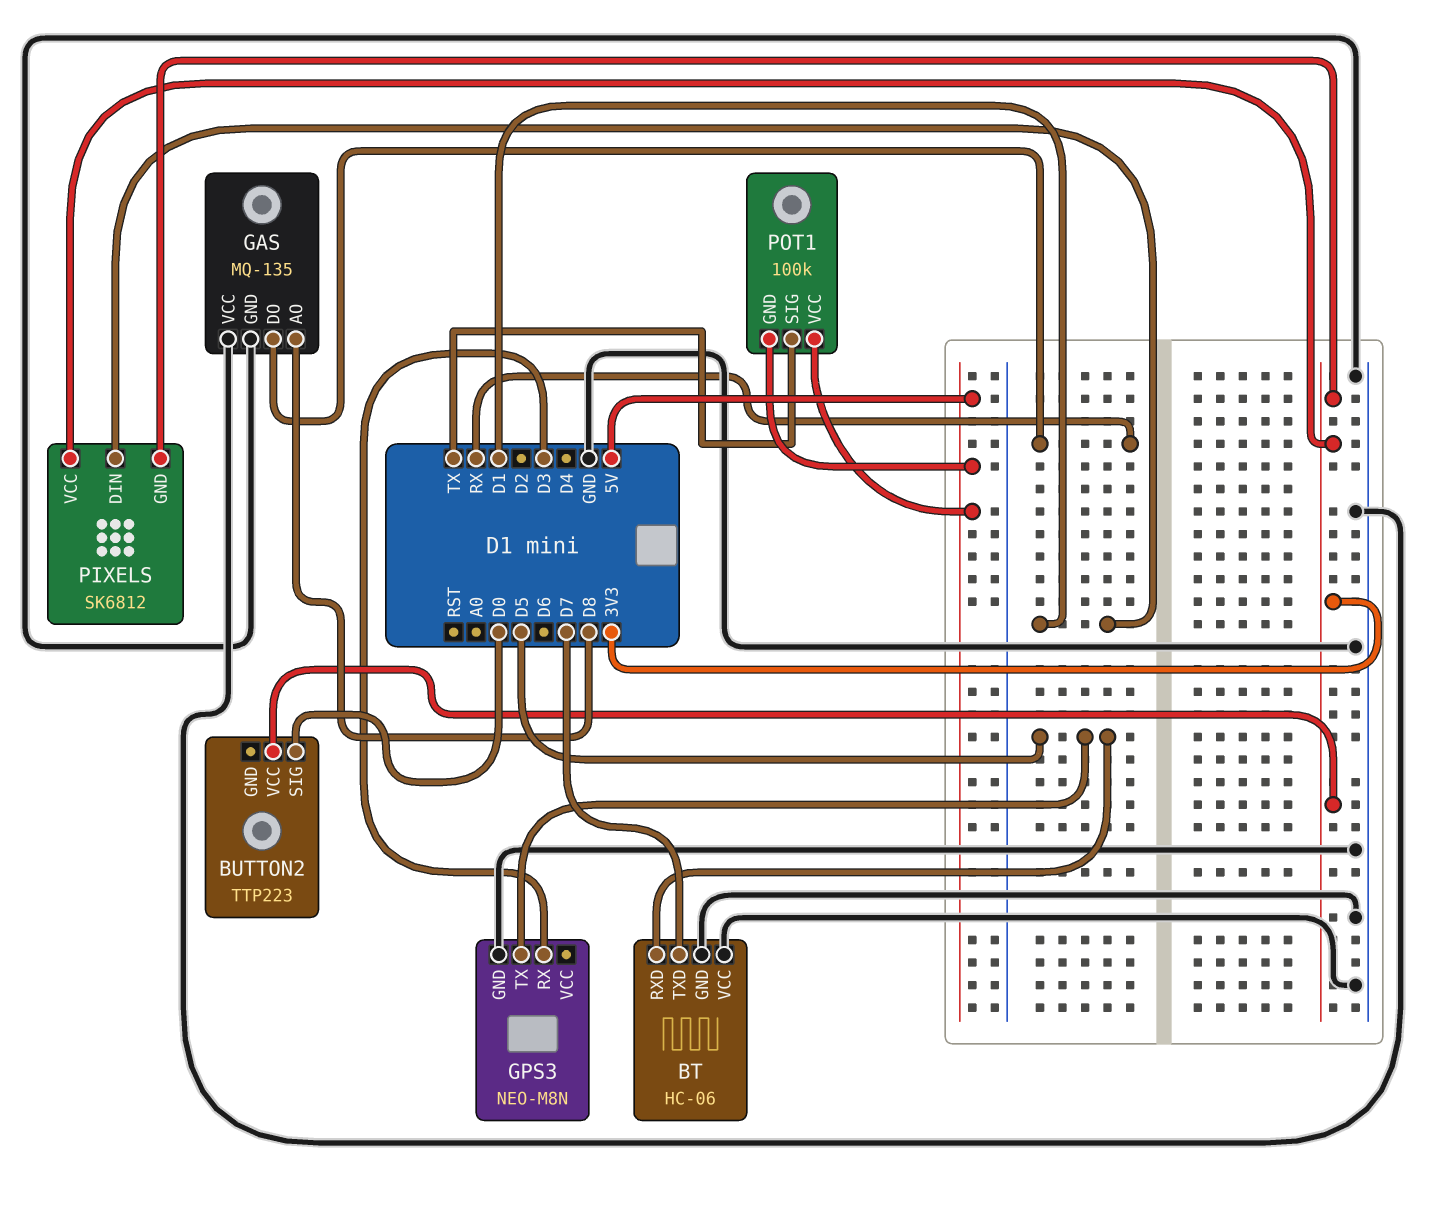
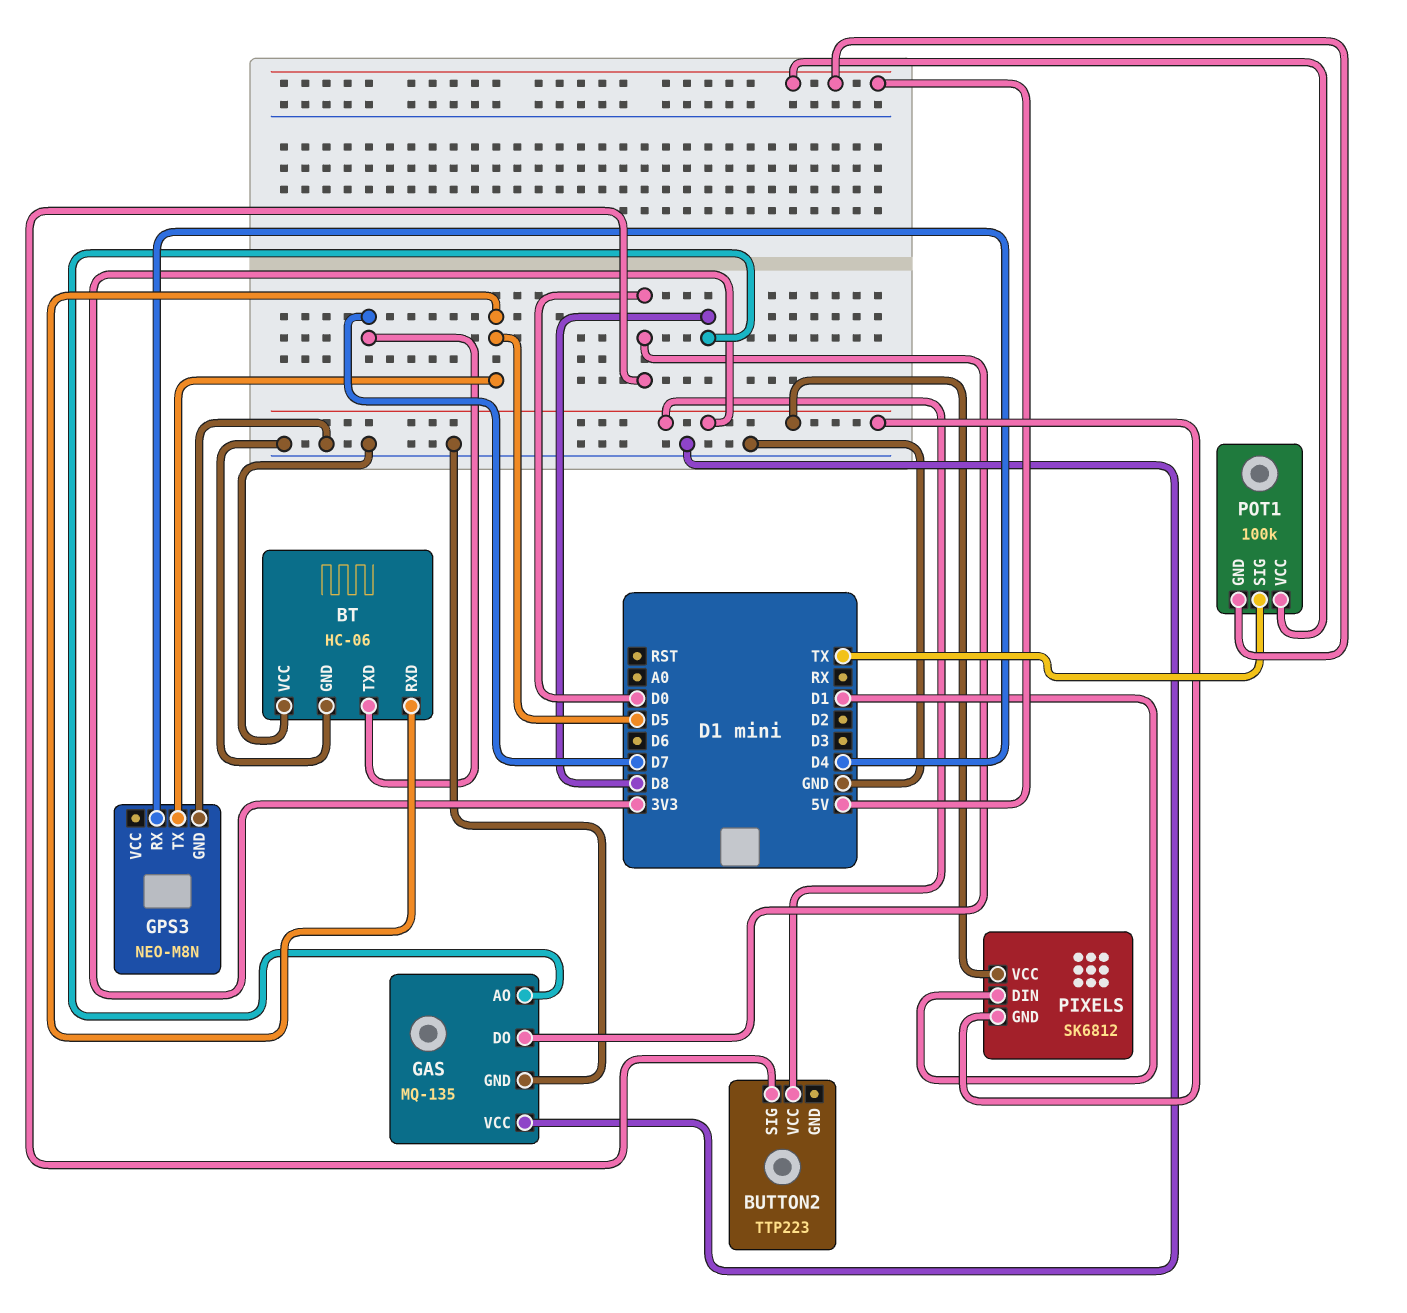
GAS pin DO: RX -> D0
GPS3 pin RX: D3 -> D4

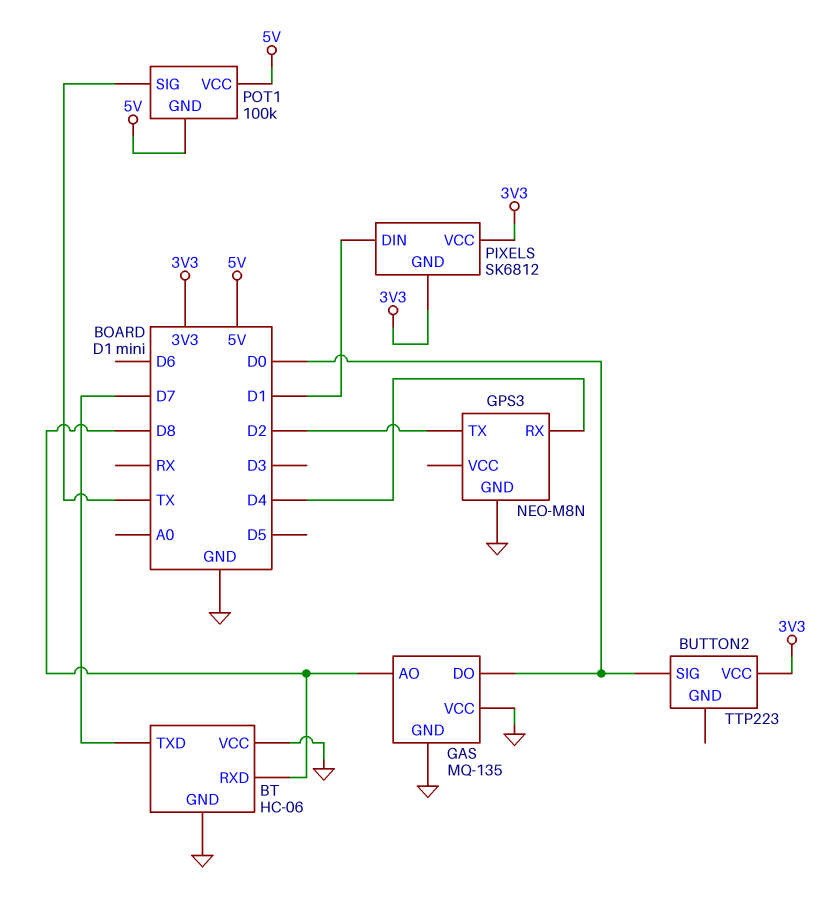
BT pin RXD: D5 -> D8
GPS3 pin TX: D5 -> D2

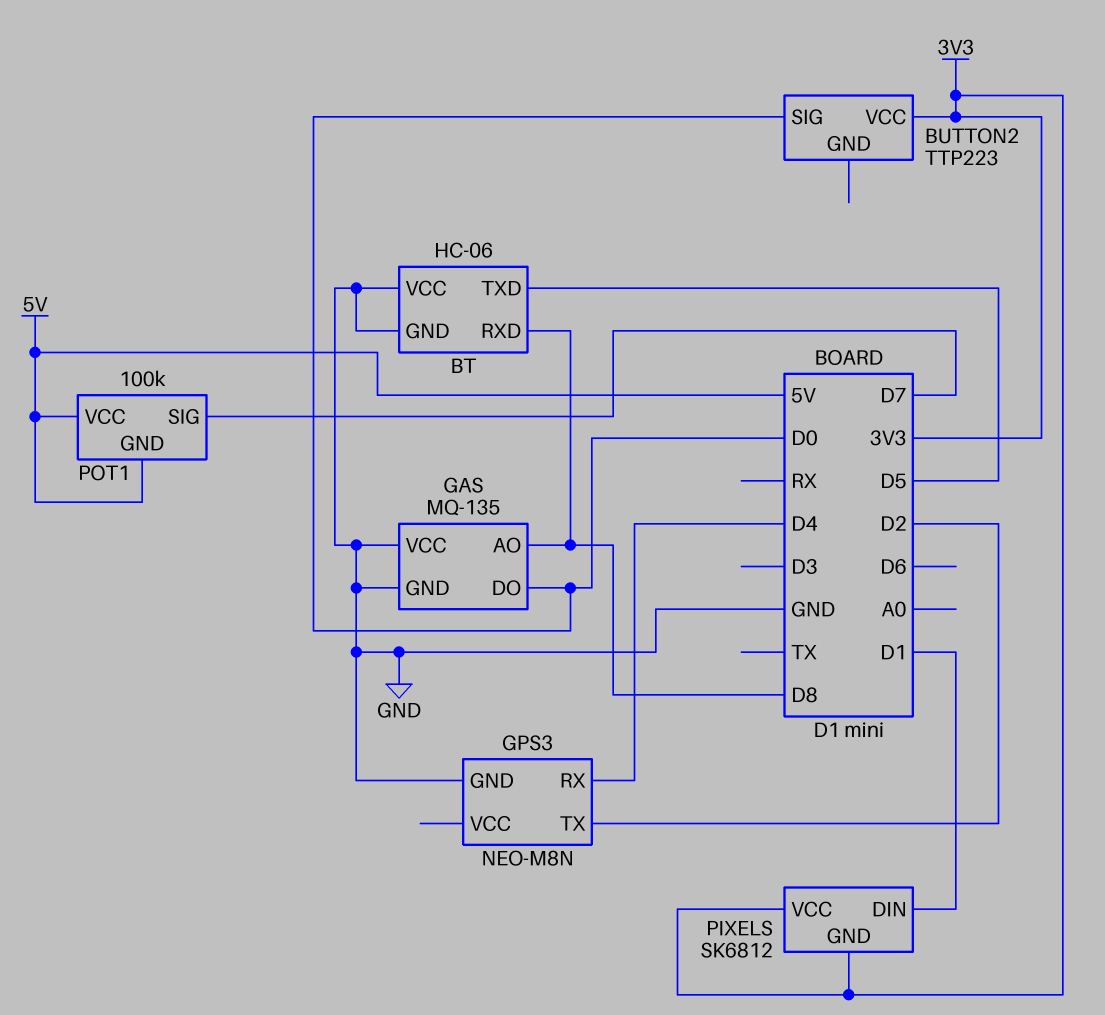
BT pin TXD: D7 -> D5
POT1 pin SIG: TX -> D7

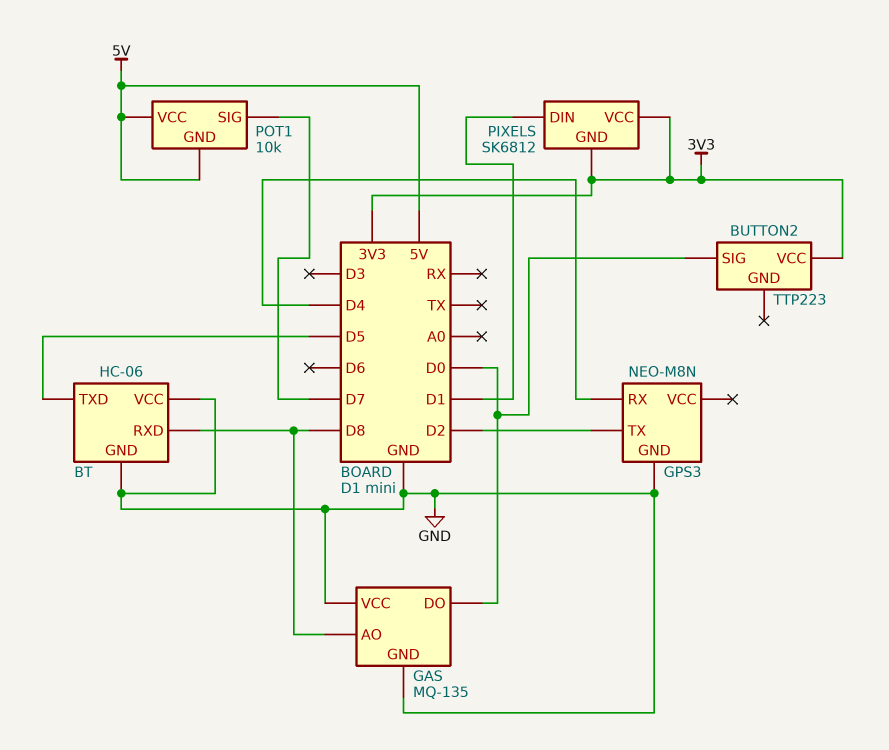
POT1: 100k -> 10k

